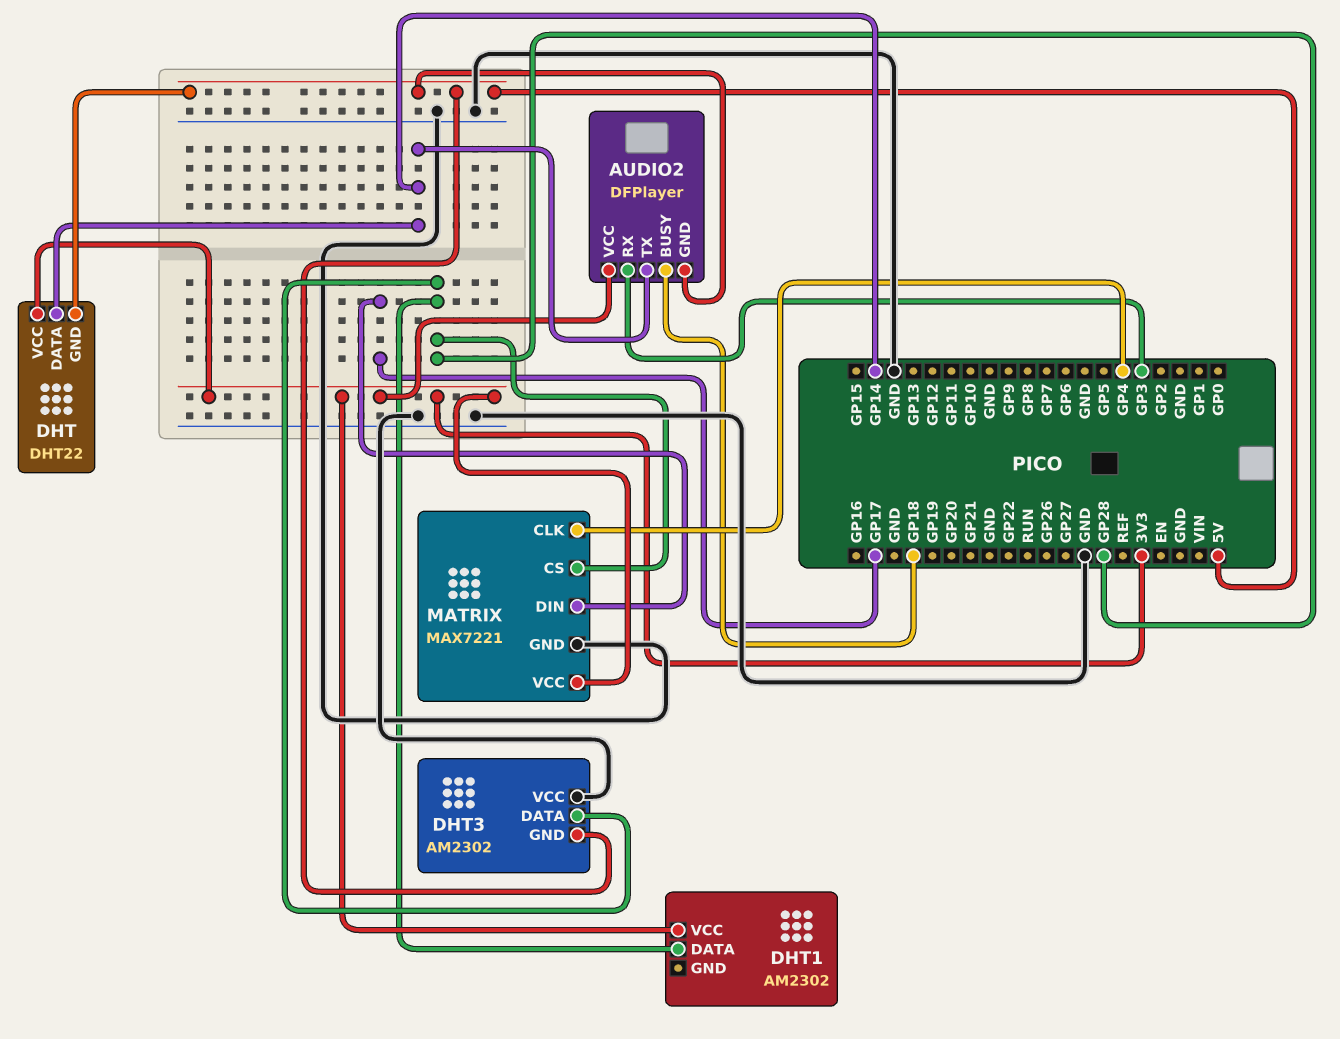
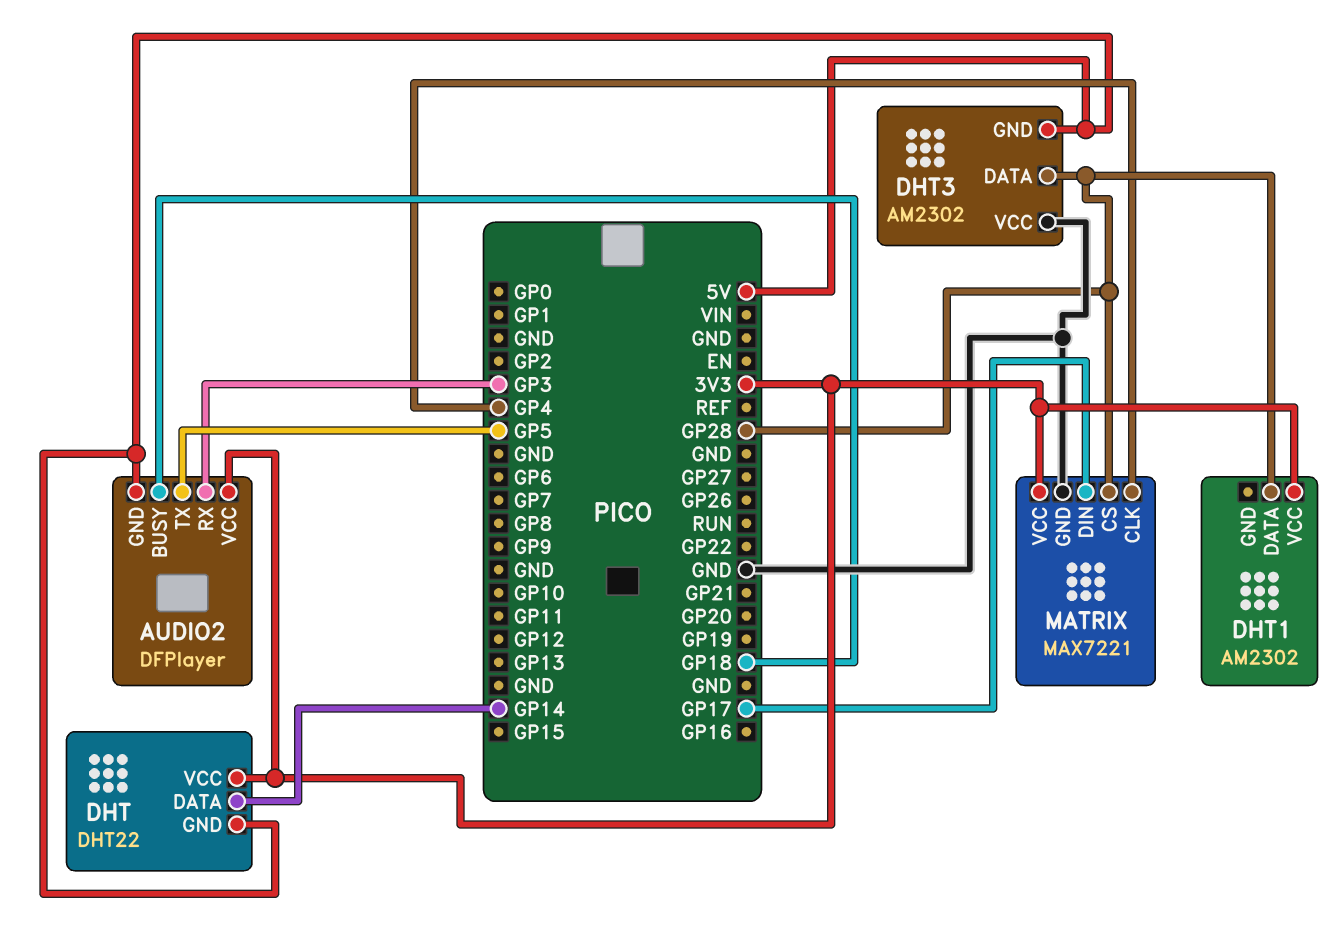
AUDIO2 pin TX: GP14 -> GP5

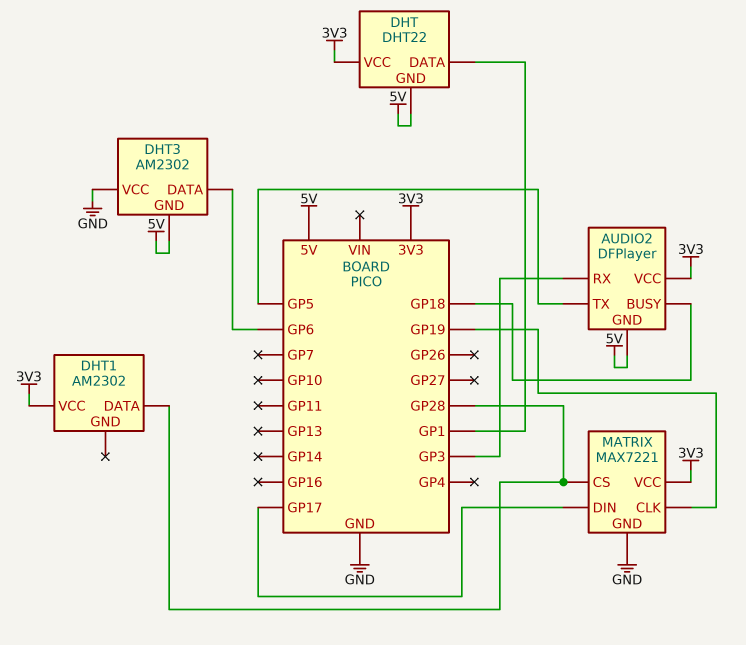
DHT pin DATA: GP14 -> GP1
DHT3 pin DATA: GP28 -> GP6
MATRIX pin CLK: GP4 -> GP19

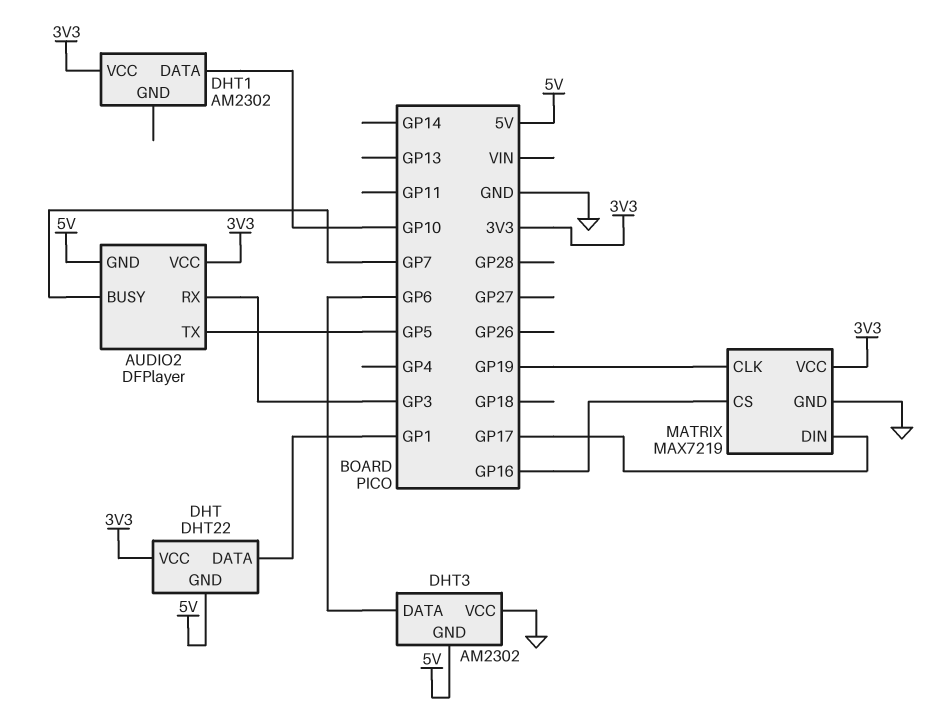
AUDIO2 pin BUSY: GP18 -> GP7
DHT1 pin DATA: GP28 -> GP10
MATRIX: MAX7221 -> MAX7219
MATRIX pin CS: GP28 -> GP16

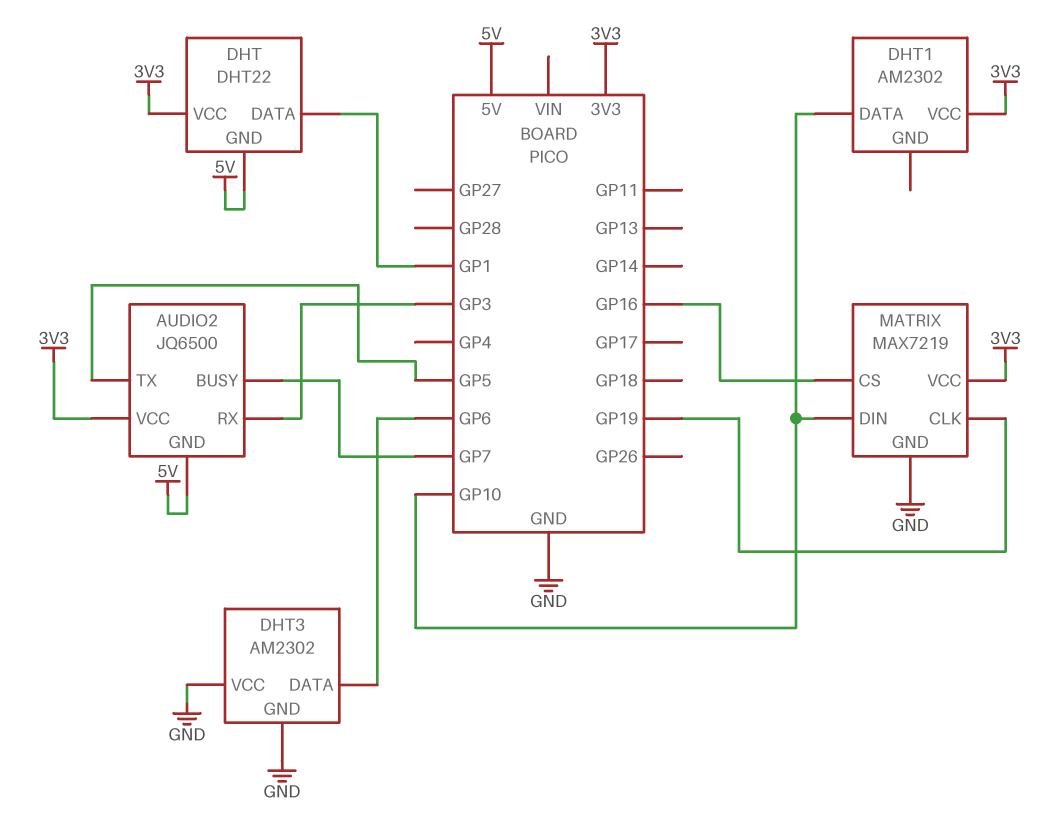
AUDIO2: DFPlayer -> JQ6500
DHT3 pin GND: 5V -> GND
MATRIX pin DIN: GP17 -> GP10

